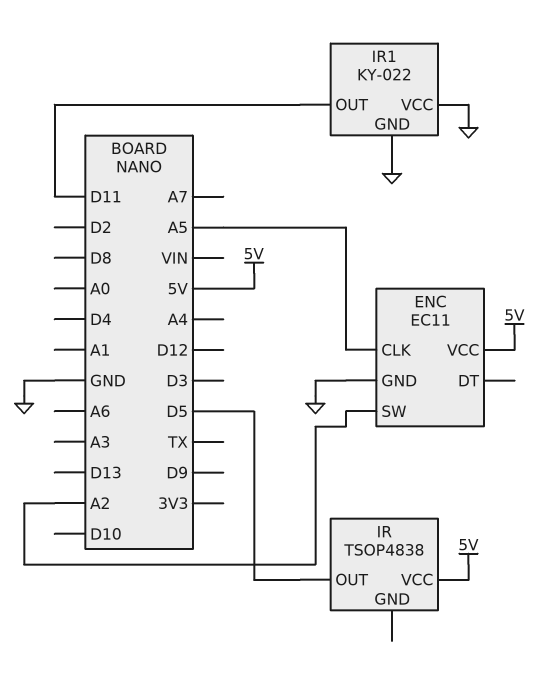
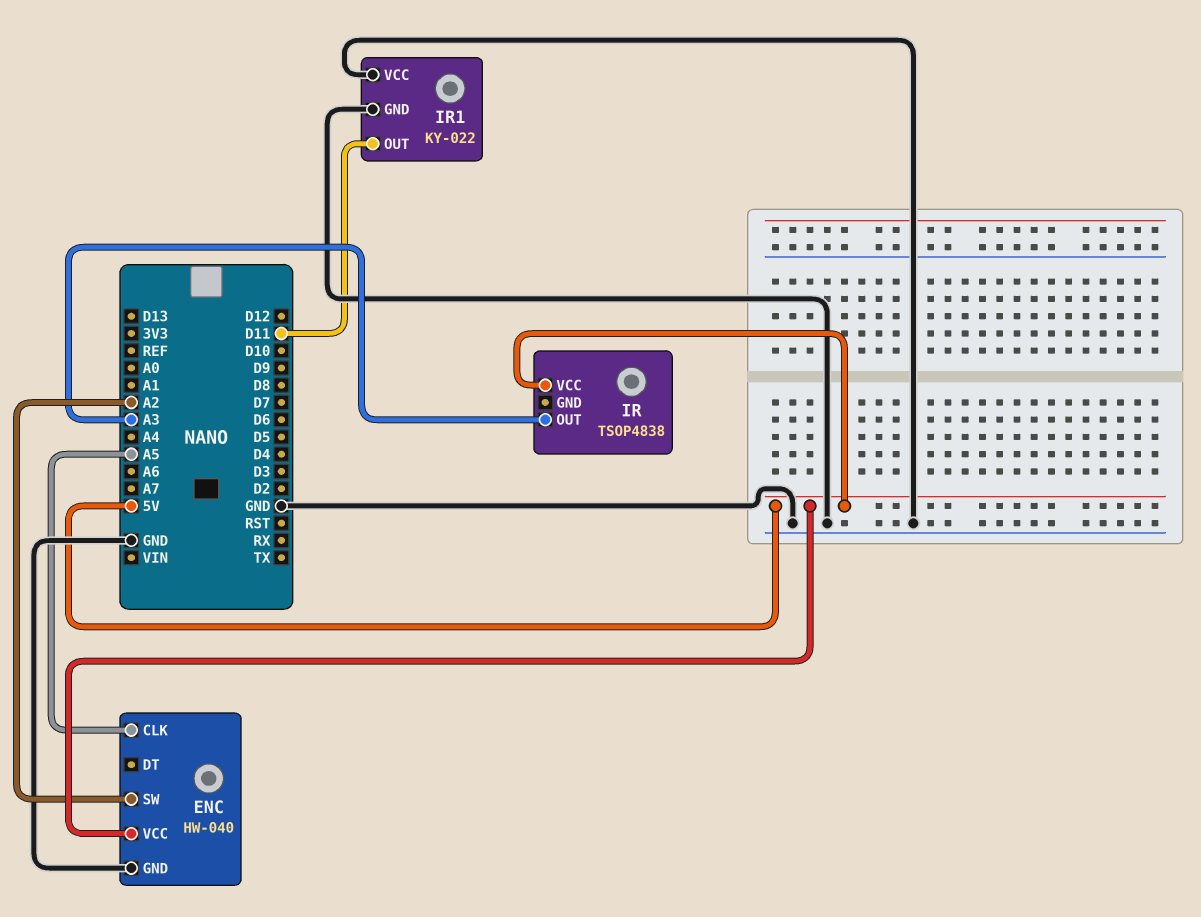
ENC: EC11 -> HW-040
IR pin OUT: D5 -> A3

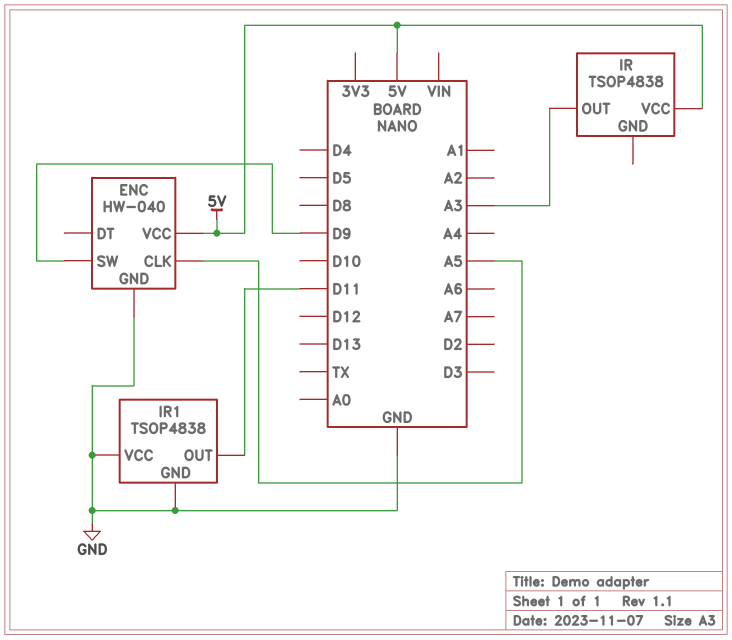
ENC pin SW: A2 -> D9
IR1: KY-022 -> TSOP4838

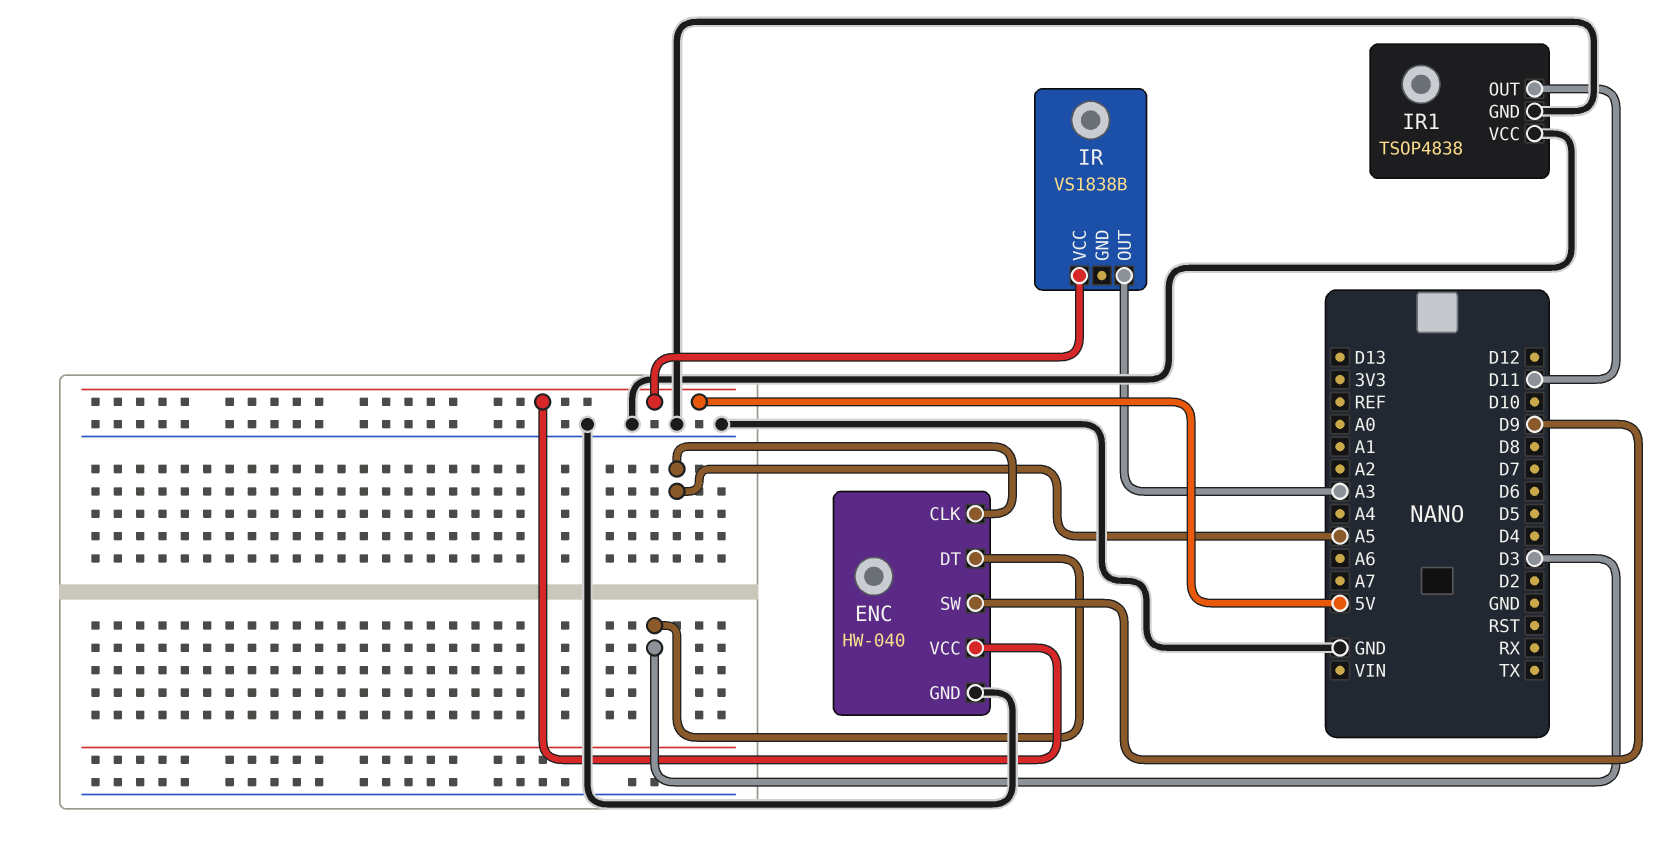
ENC pin DT: none -> D3
IR: TSOP4838 -> VS1838B

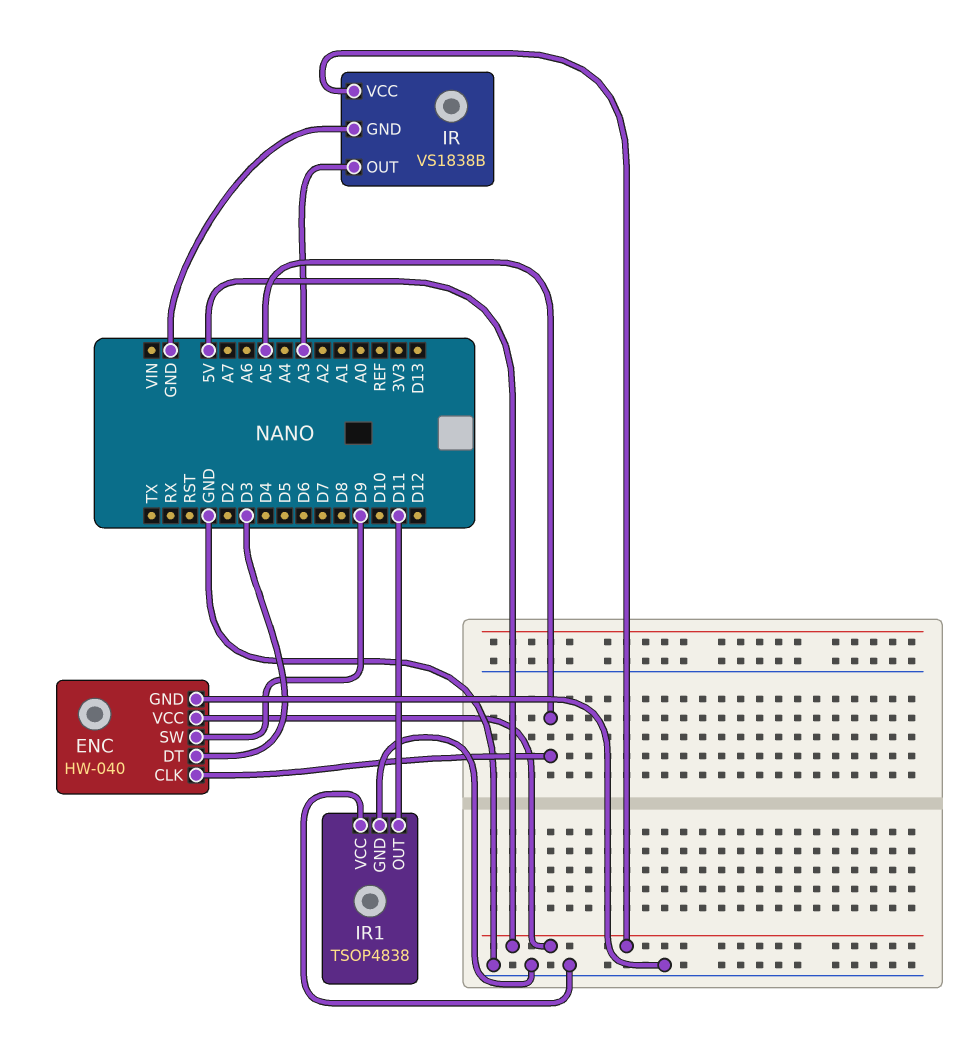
IR pin GND: none -> GND

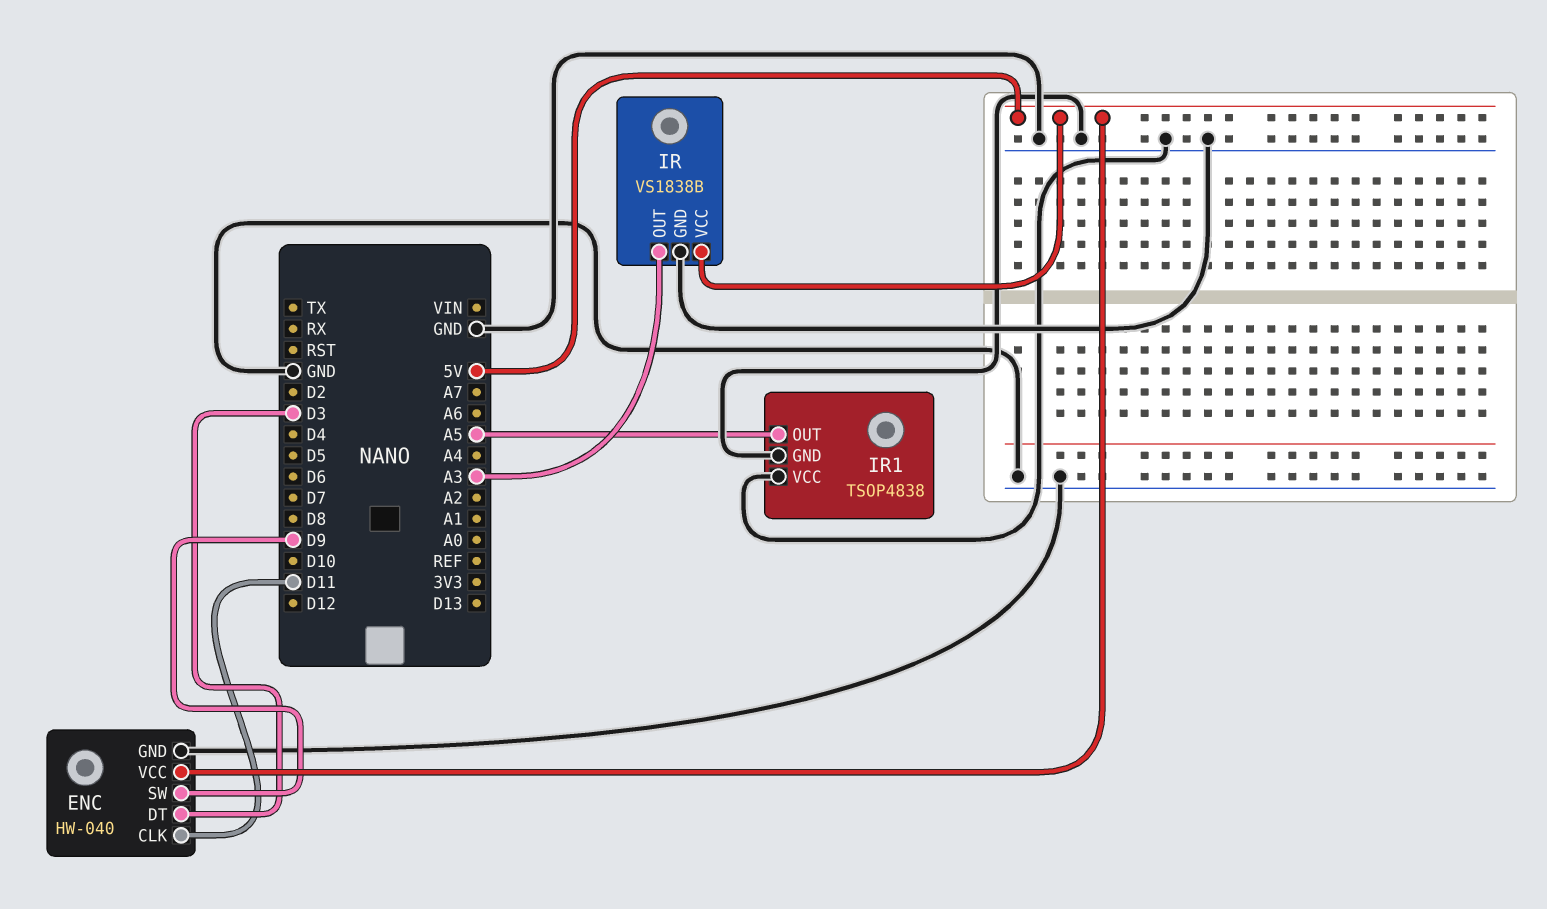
ENC pin CLK: A5 -> D11
IR1 pin OUT: D11 -> A5

